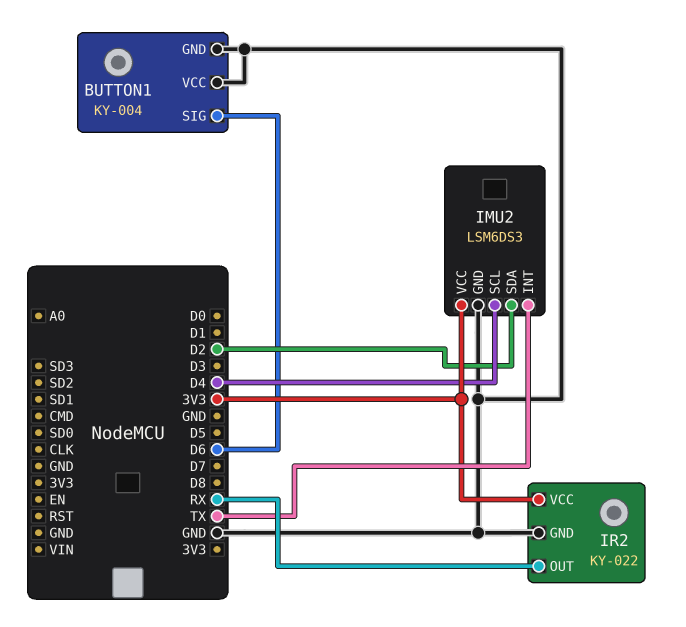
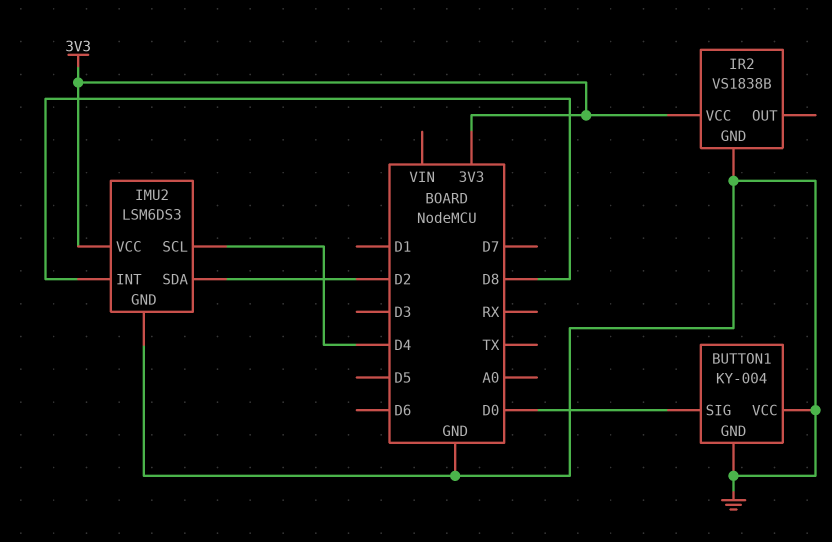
BUTTON1 pin SIG: D6 -> D0
IMU2 pin INT: TX -> D8
IR2: KY-022 -> VS1838B
IR2 pin OUT: RX -> none

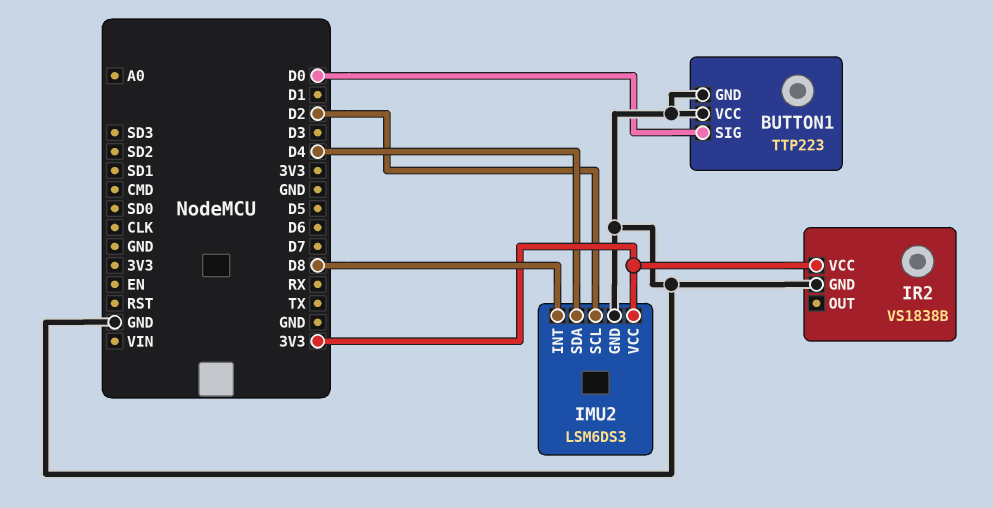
BUTTON1: KY-004 -> TTP223
IMU2 pin SCL: D4 -> D2
IMU2 pin SDA: D2 -> D4

